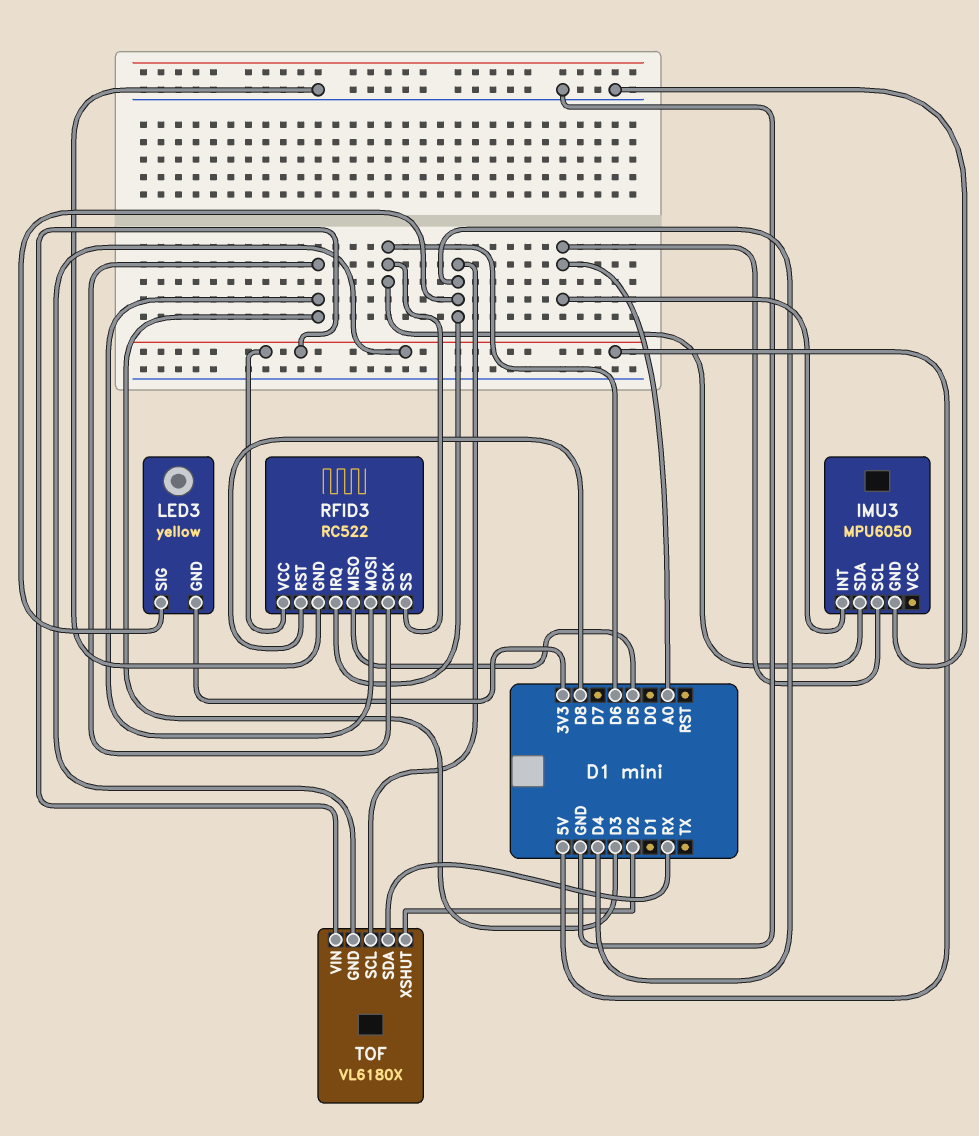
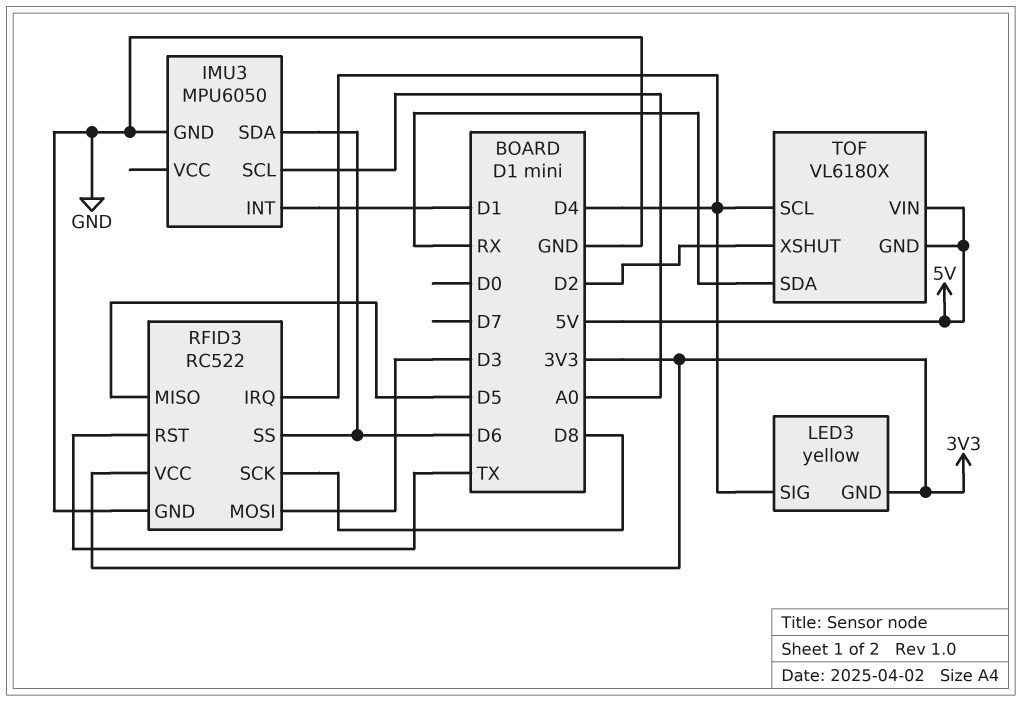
IMU3 pin INT: A0 -> D1
RFID3 pin RST: D8 -> TX
RFID3 pin SCK: D3 -> D8
RFID3 pin VCC: 5V -> 3V3

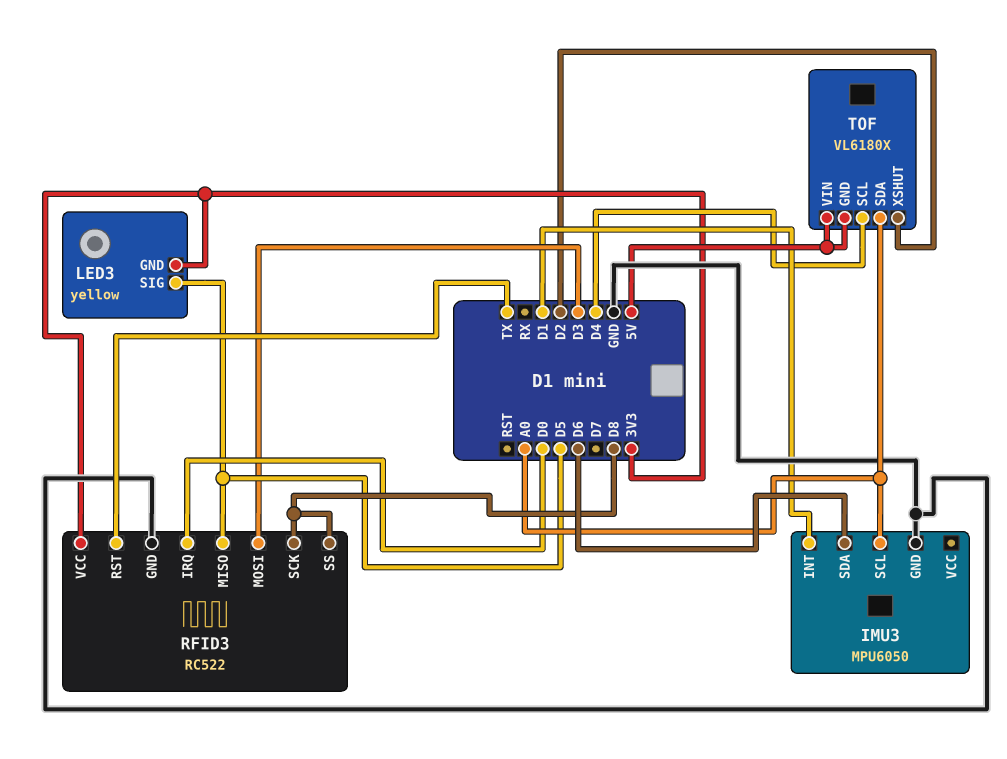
LED3 pin SIG: D4 -> D5
RFID3 pin IRQ: D4 -> D0
RFID3 pin SS: D6 -> D8
TOF pin SDA: RX -> A0

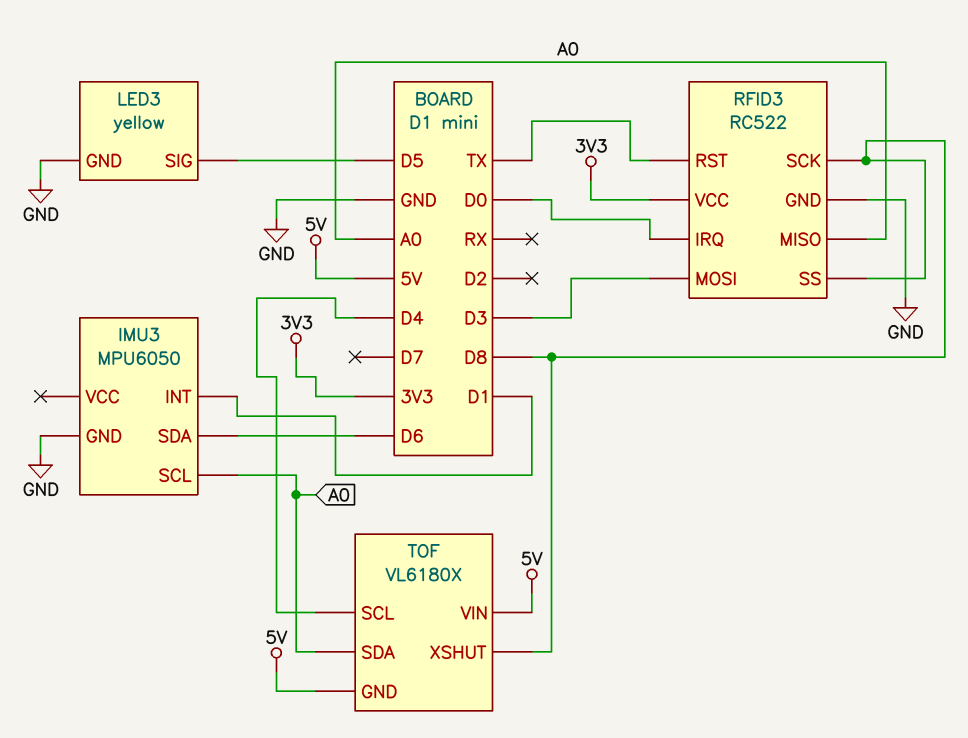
LED3 pin GND: 3V3 -> GND
RFID3 pin MISO: D5 -> A0
TOF pin XSHUT: D2 -> D8

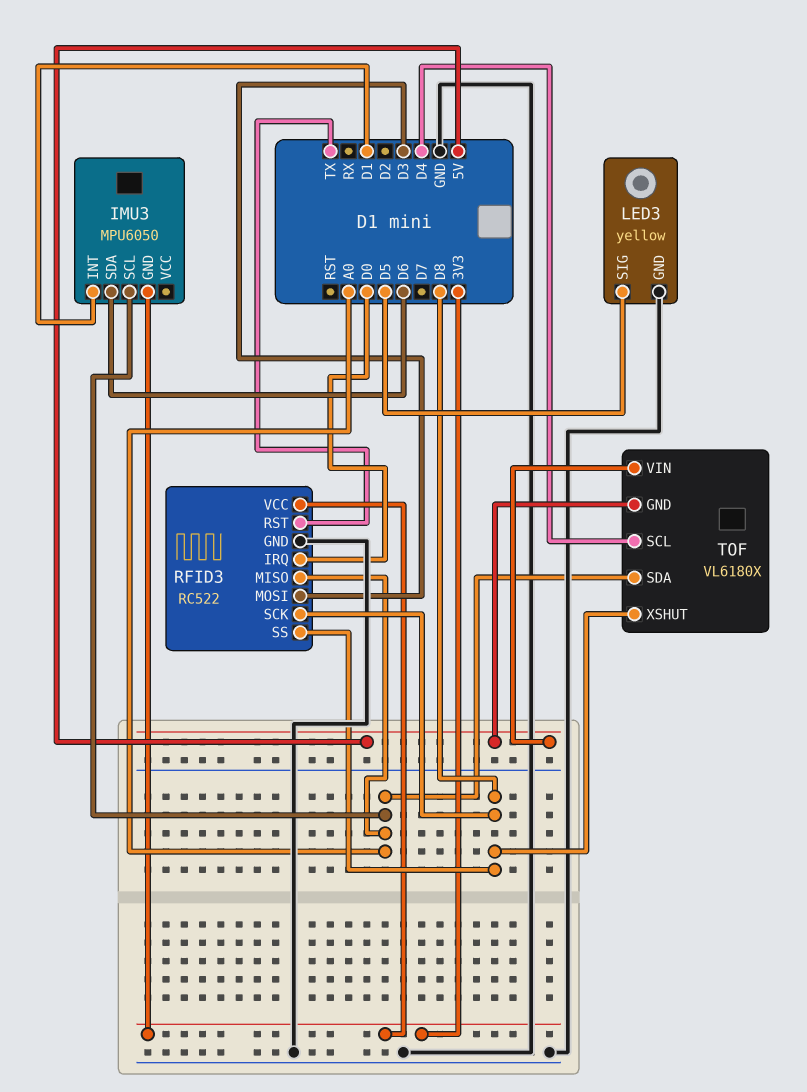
IMU3 pin GND: GND -> 3V3

